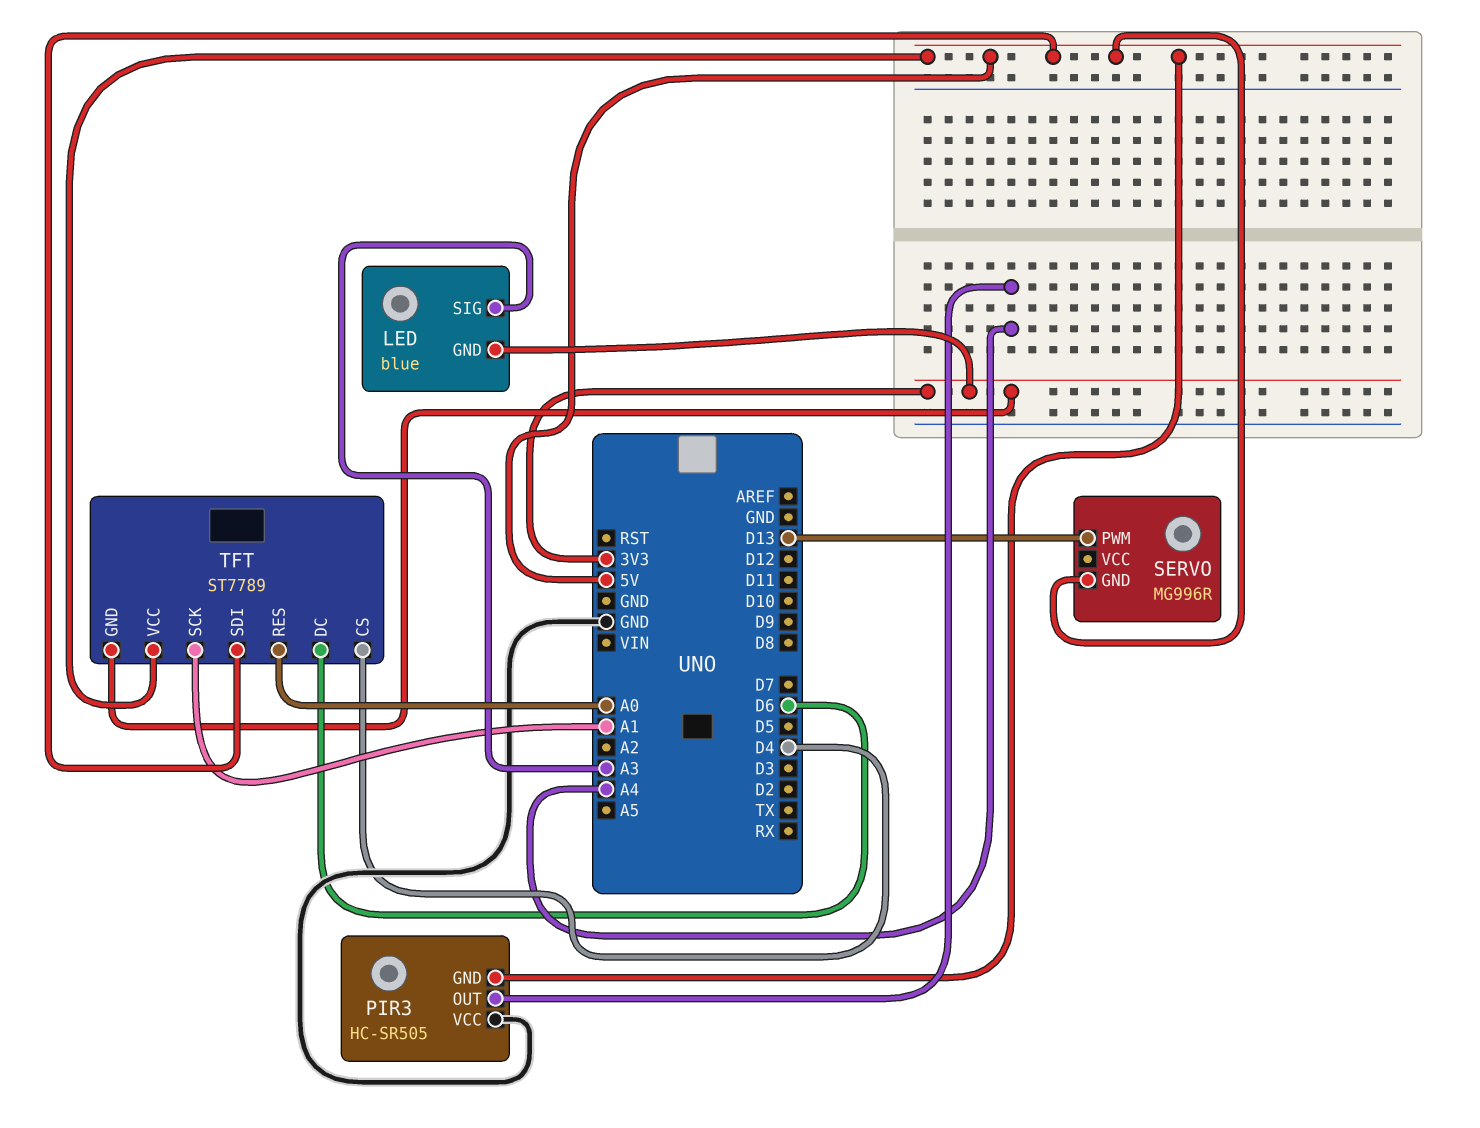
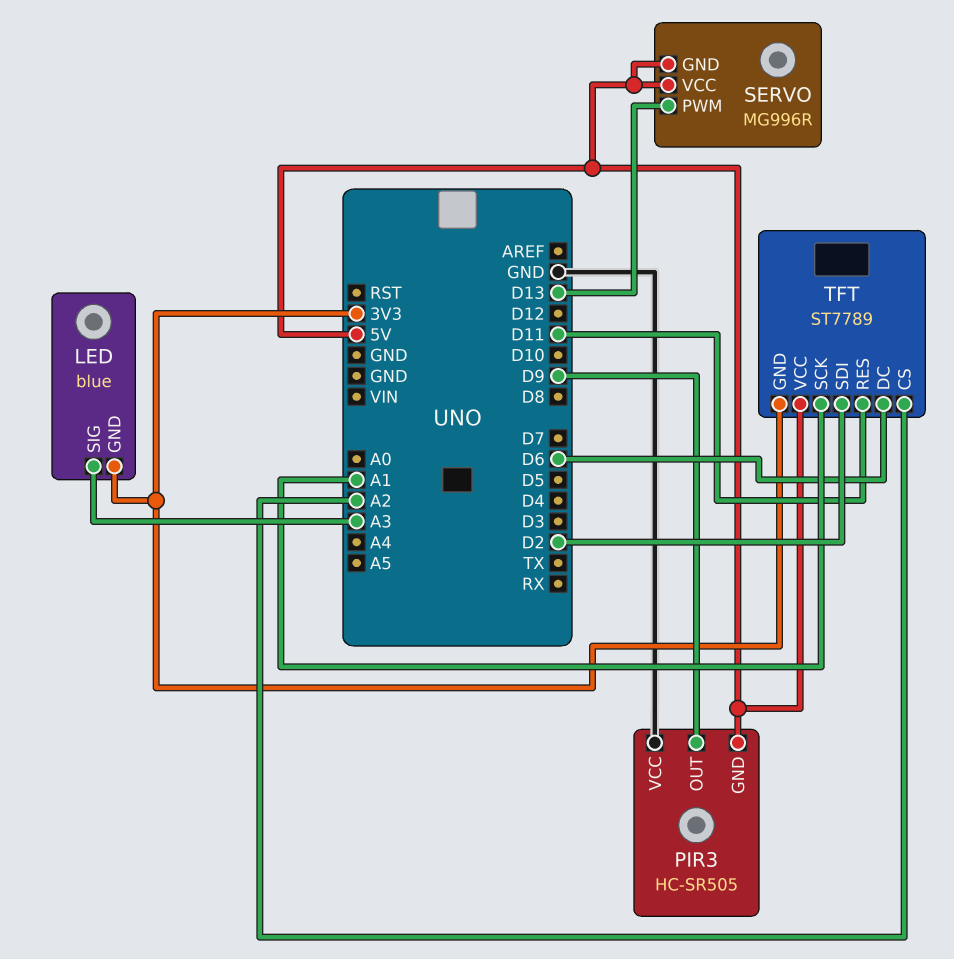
PIR3 pin OUT: A4 -> D9
SERVO pin VCC: none -> 5V
TFT pin CS: D4 -> A2
TFT pin RES: A0 -> D11
TFT pin SDI: 5V -> D2

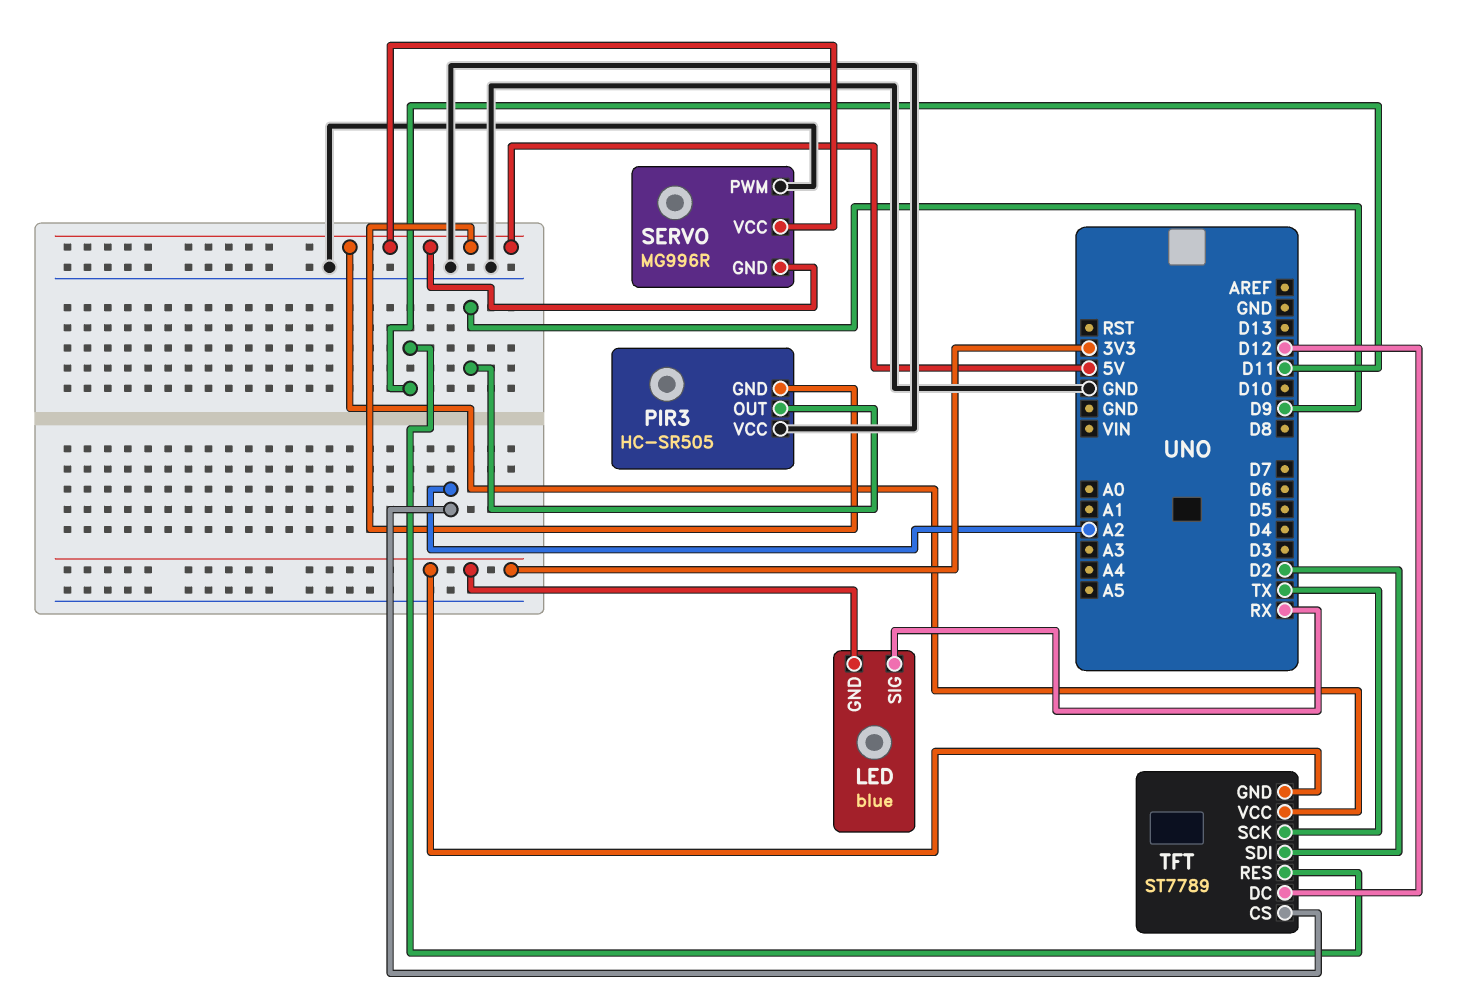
LED pin SIG: A3 -> RX
SERVO pin PWM: D13 -> GND
TFT pin DC: D6 -> D12
TFT pin SCK: A1 -> TX

